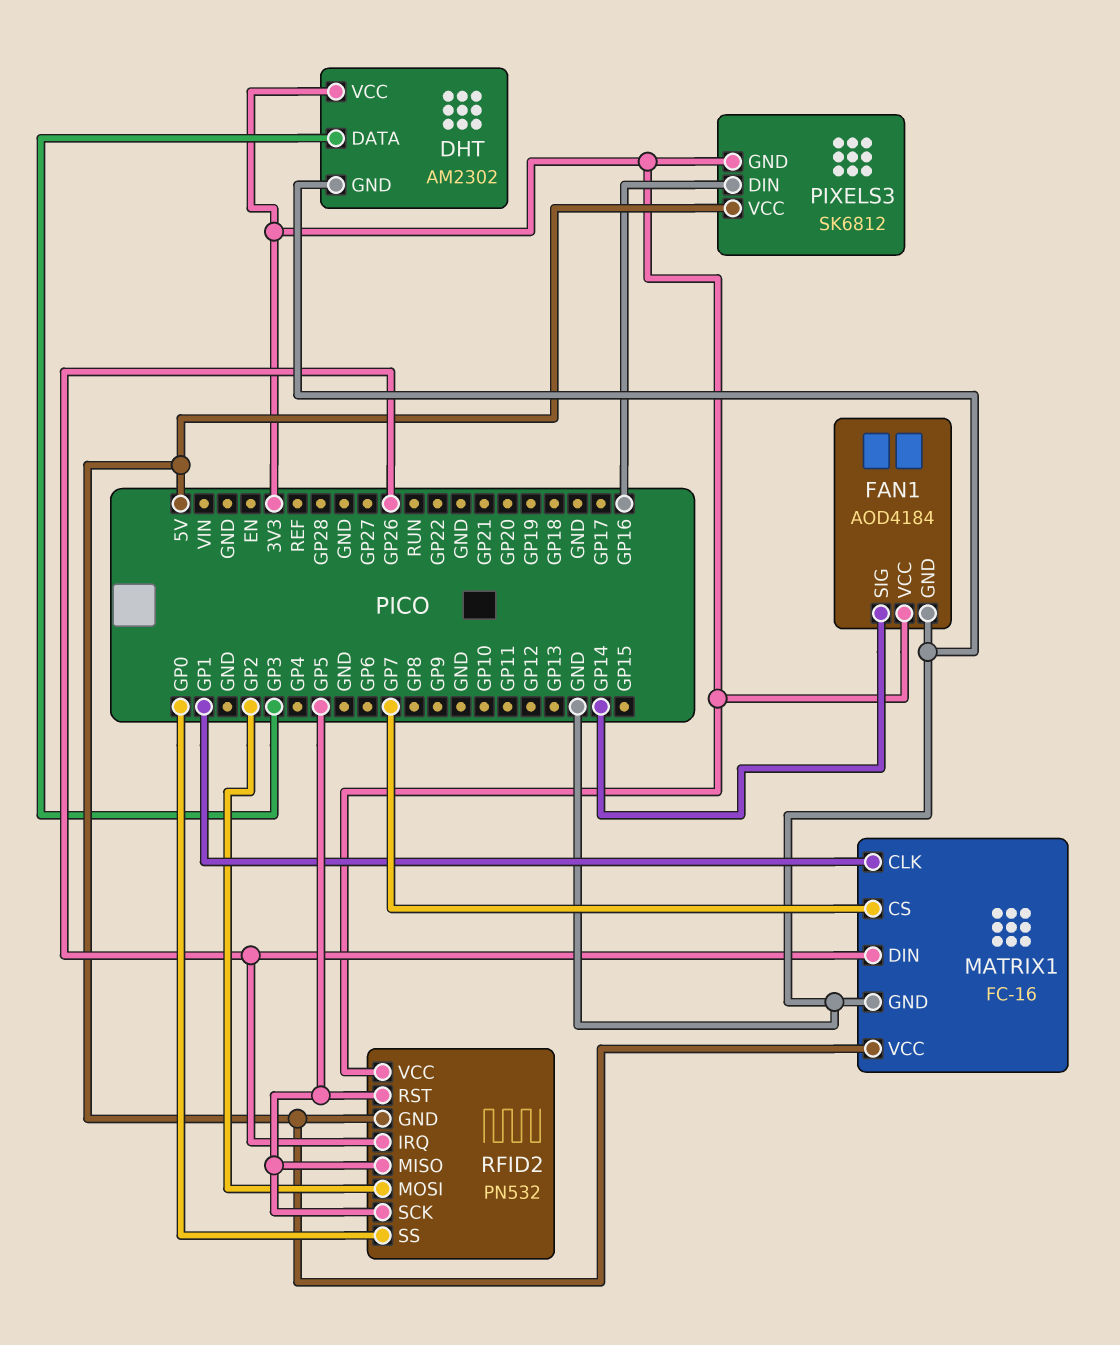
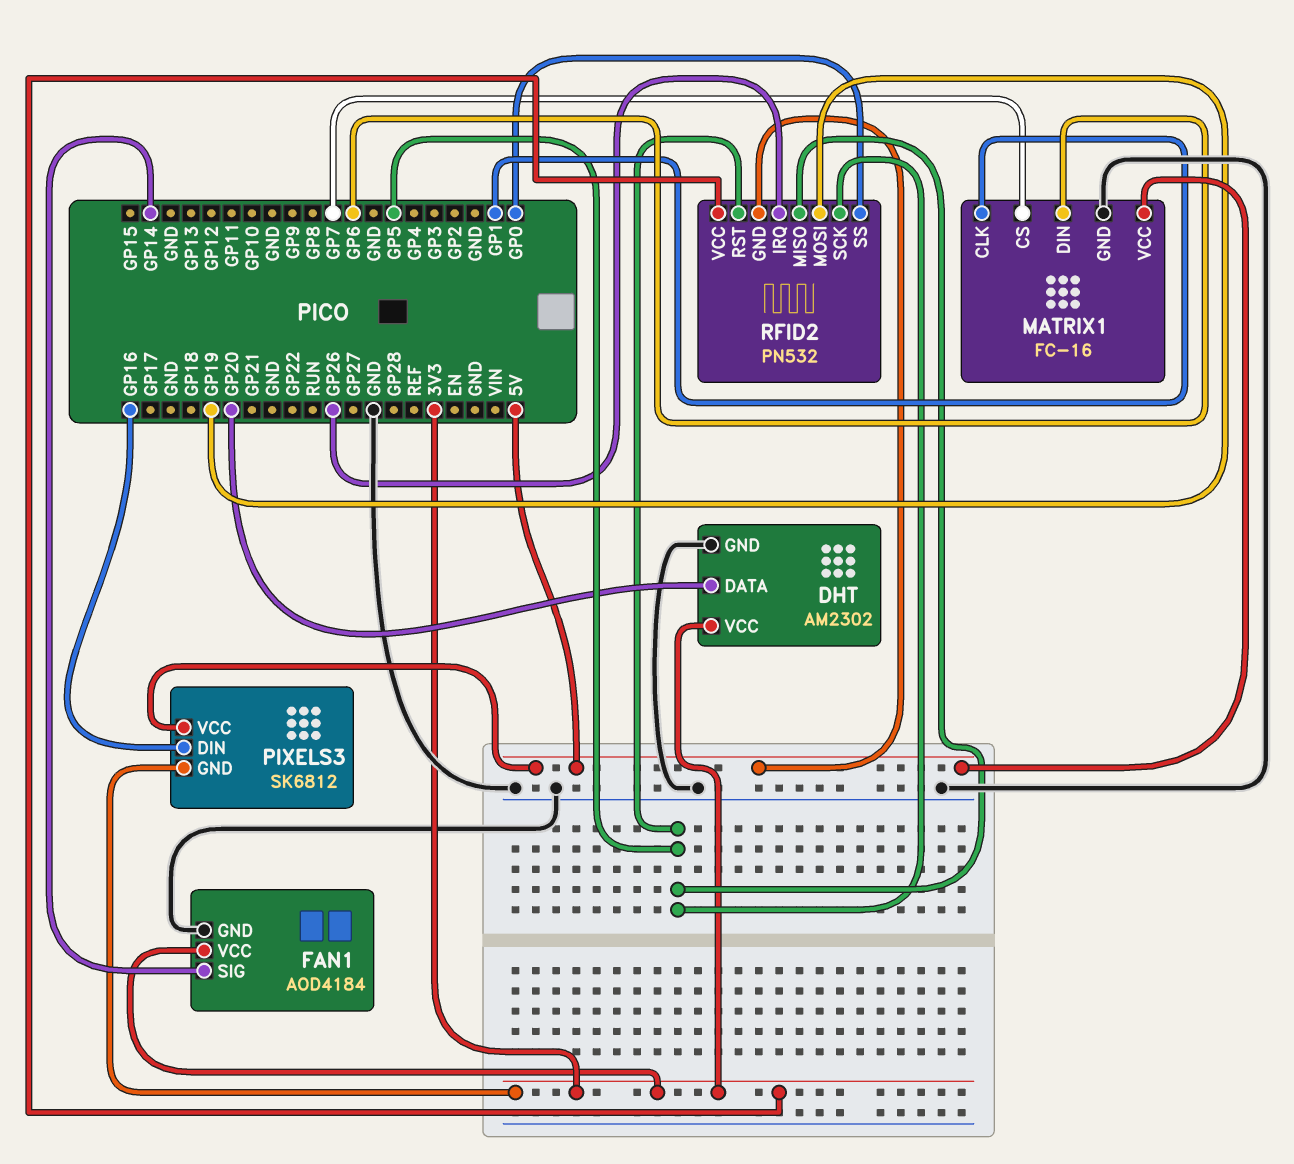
DHT pin DATA: GP3 -> GP20
MATRIX1 pin DIN: GP26 -> GP6
RFID2 pin MOSI: GP2 -> GP19

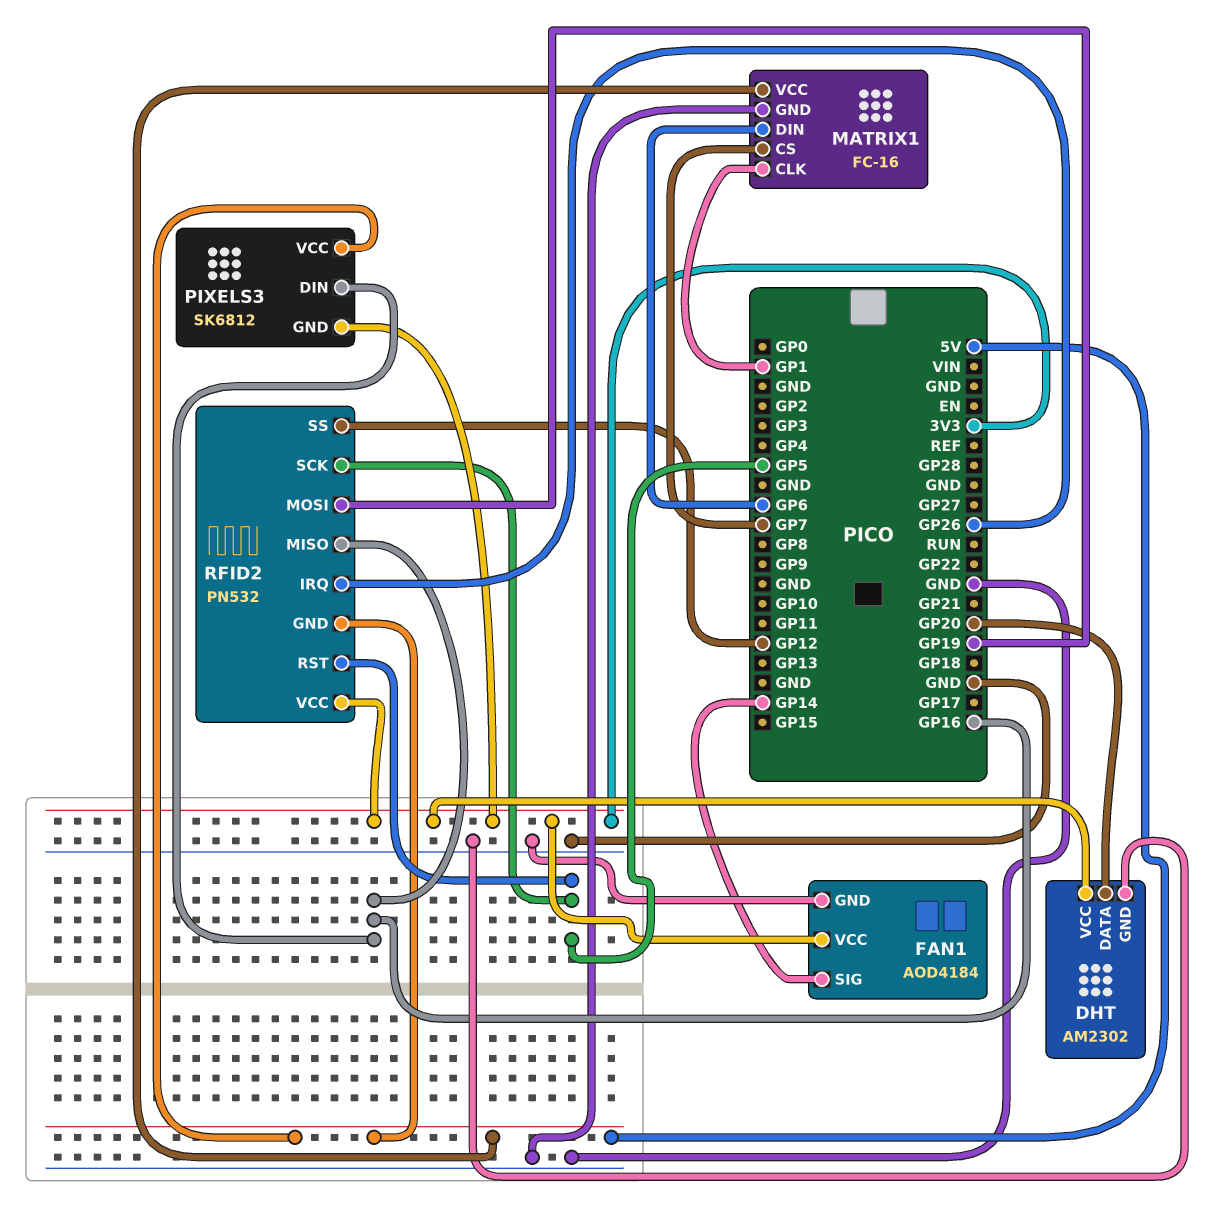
RFID2 pin MISO: GP5 -> GP16
RFID2 pin SS: GP0 -> GP12

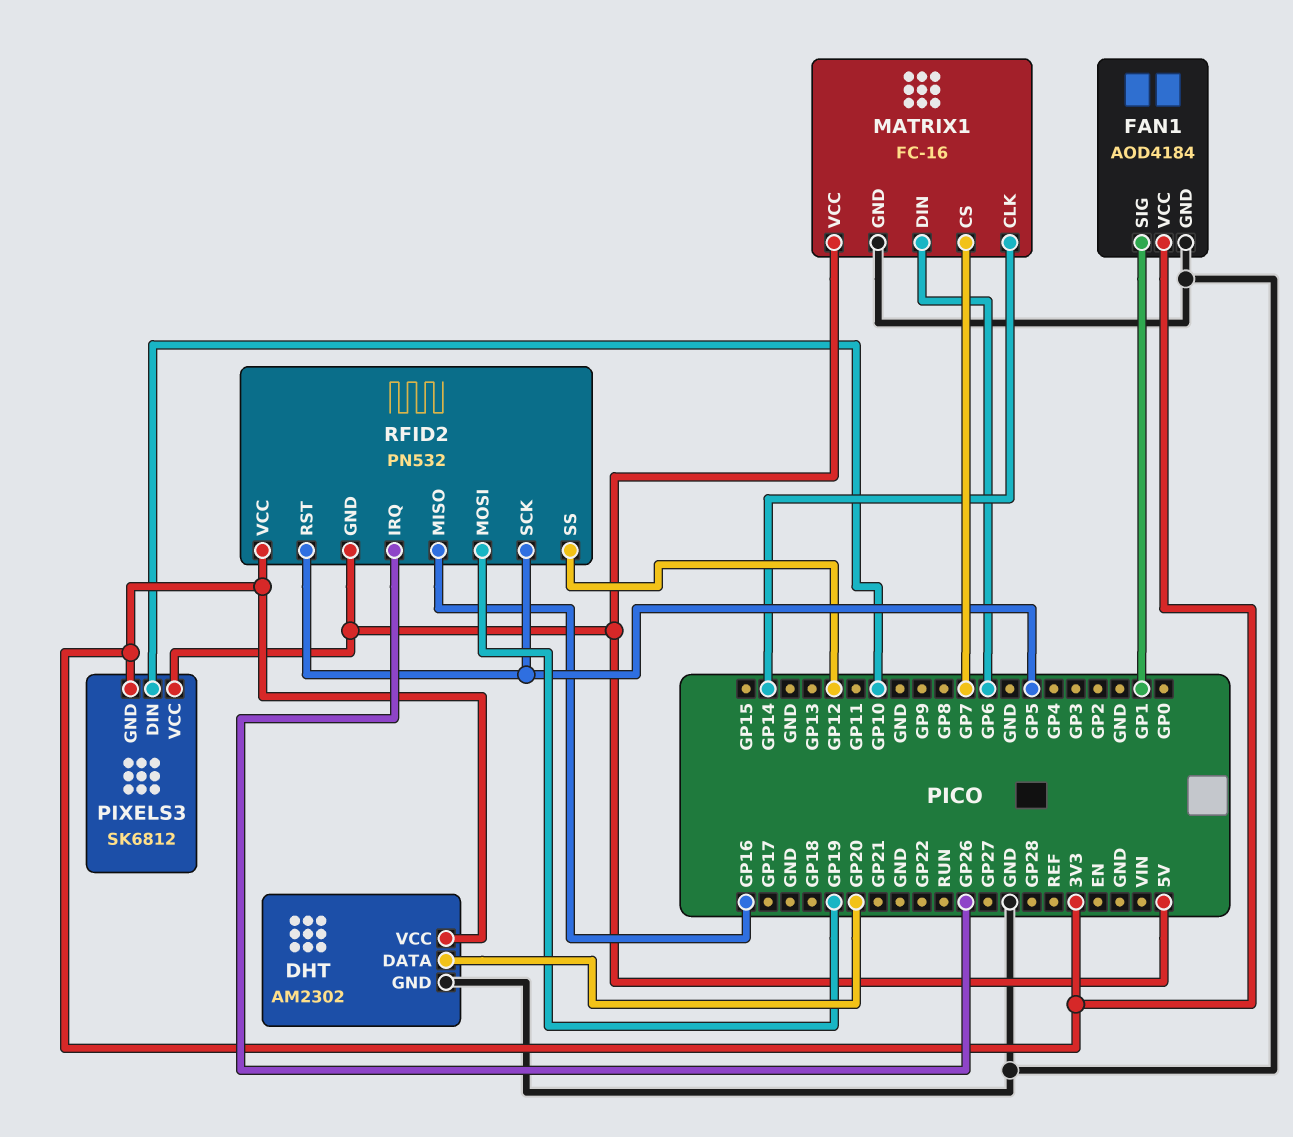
FAN1 pin SIG: GP14 -> GP1
MATRIX1 pin CLK: GP1 -> GP14
PIXELS3 pin DIN: GP16 -> GP10

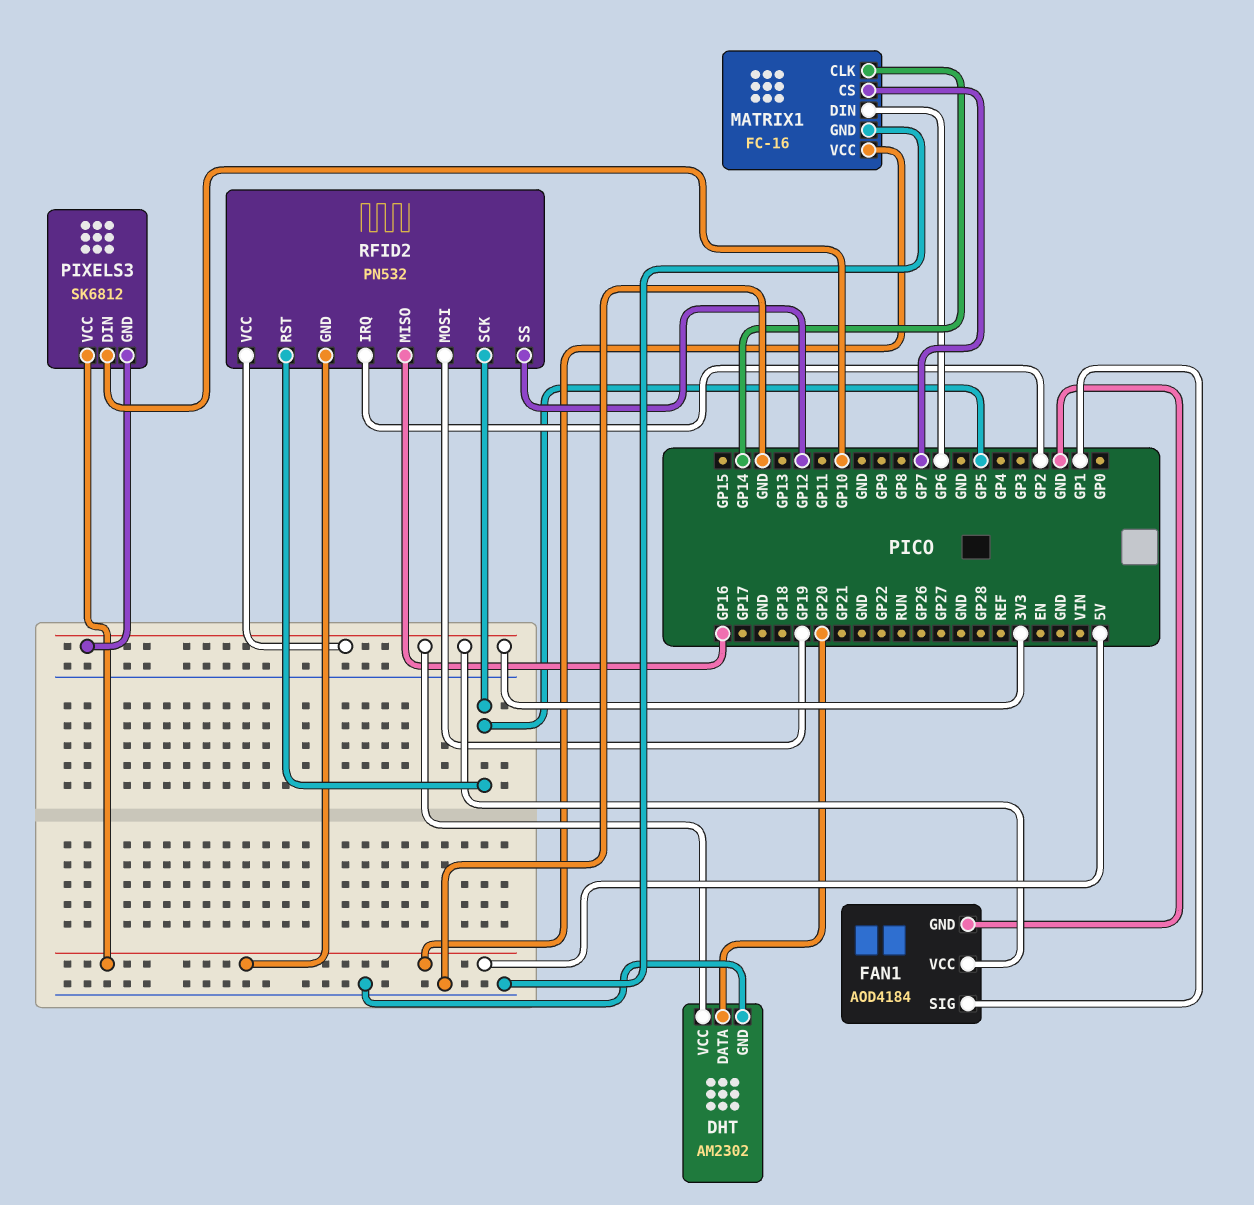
RFID2 pin IRQ: GP26 -> GP2

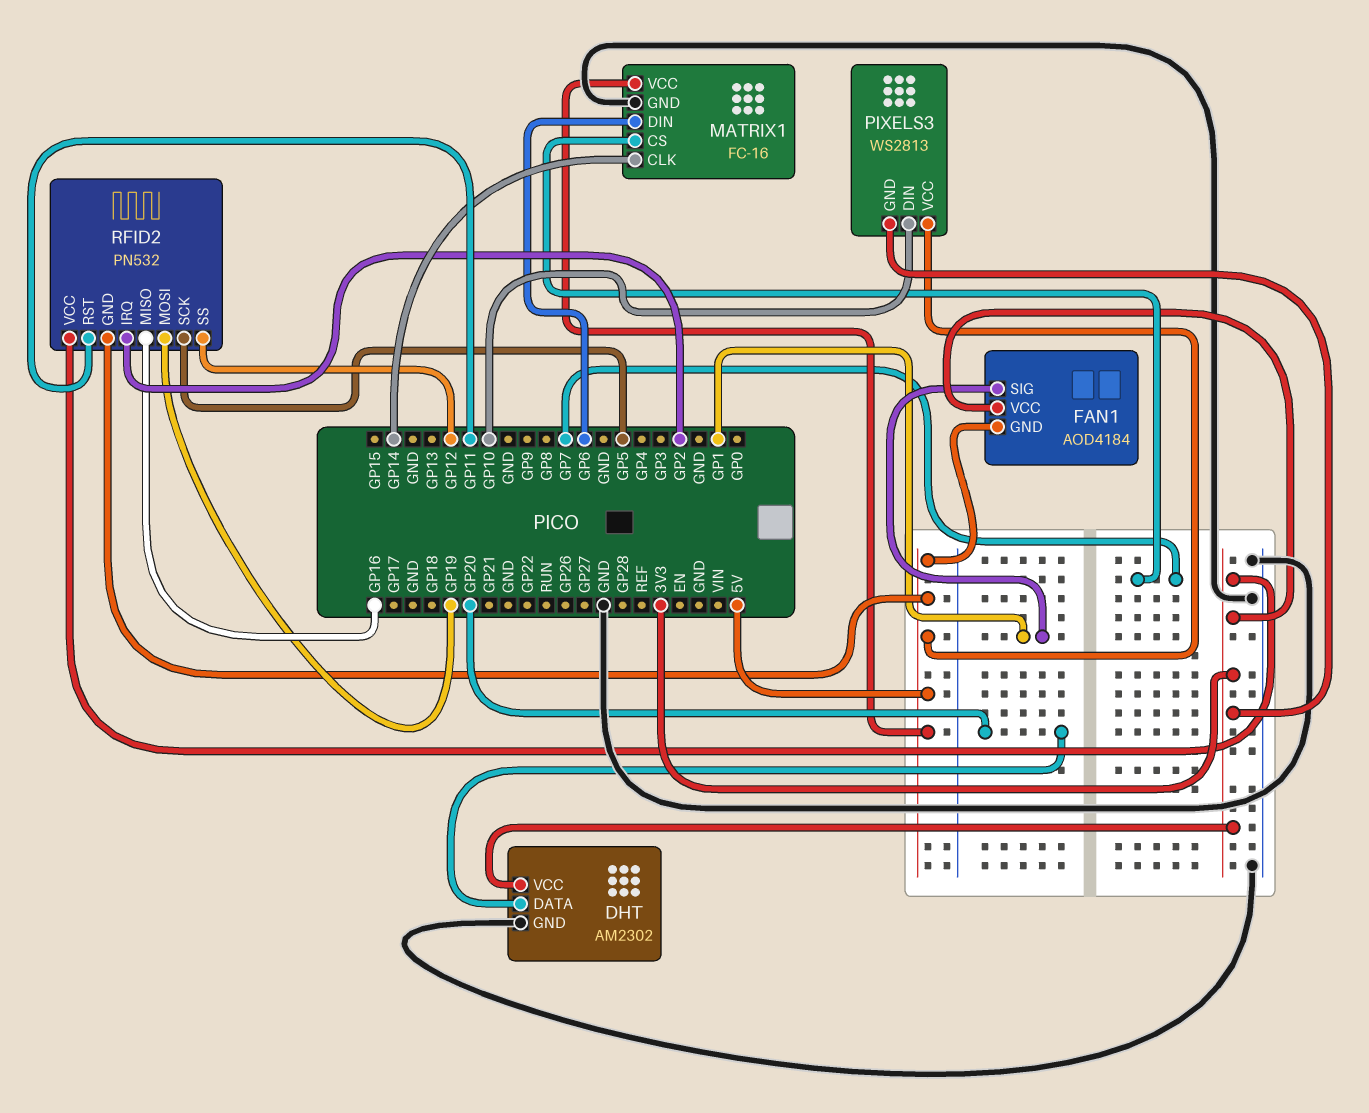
FAN1 pin GND: GND -> 5V
PIXELS3: SK6812 -> WS2813
RFID2 pin RST: GP5 -> GP11

